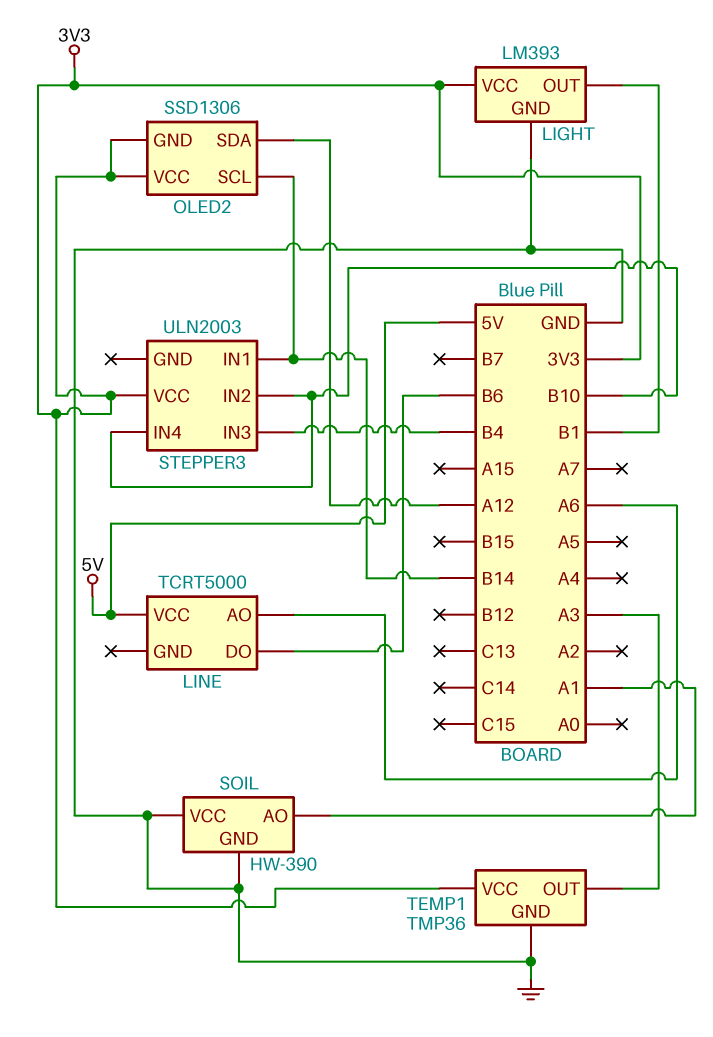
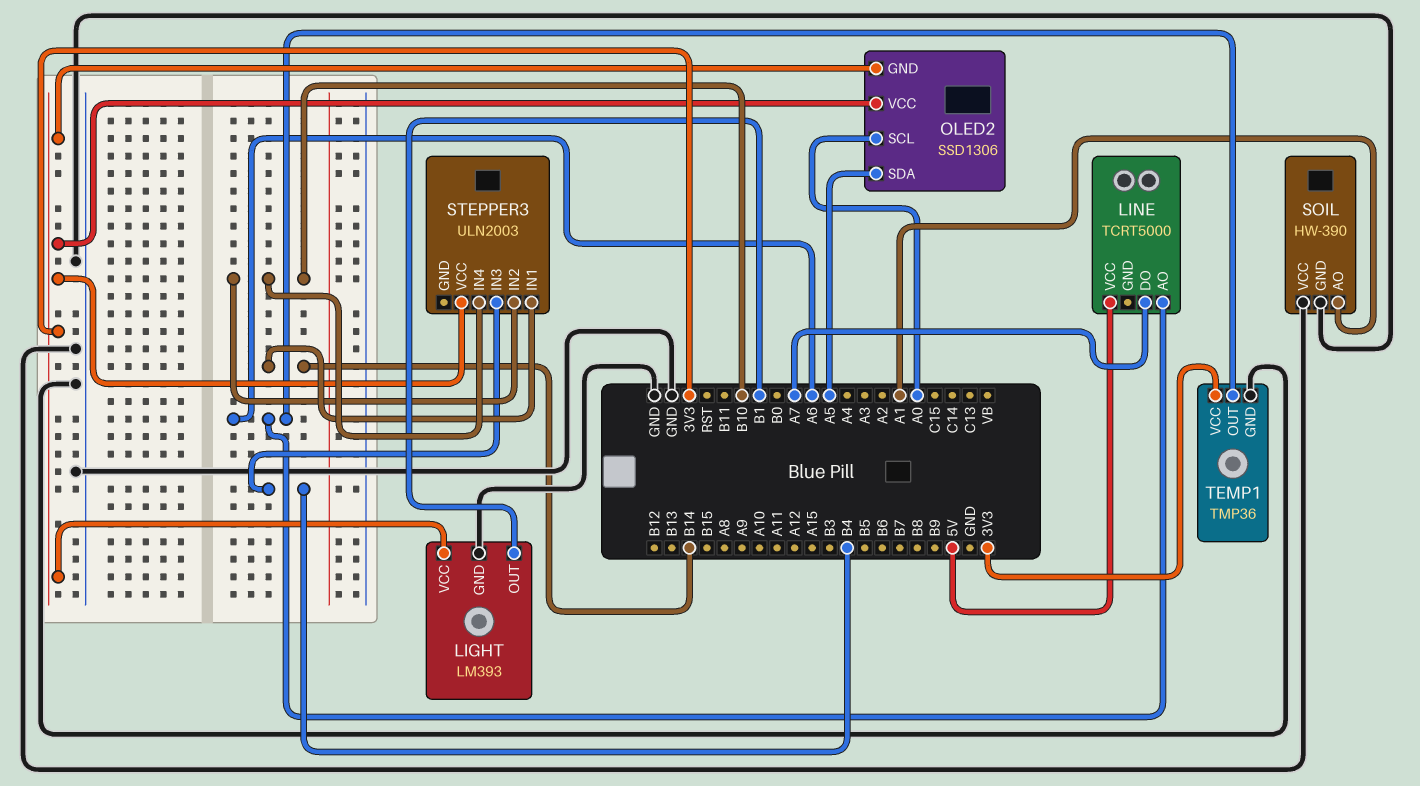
LINE pin DO: B6 -> A7
OLED2 pin SCL: B14 -> A0
OLED2 pin SDA: A12 -> A5
TEMP1 pin OUT: A3 -> A6

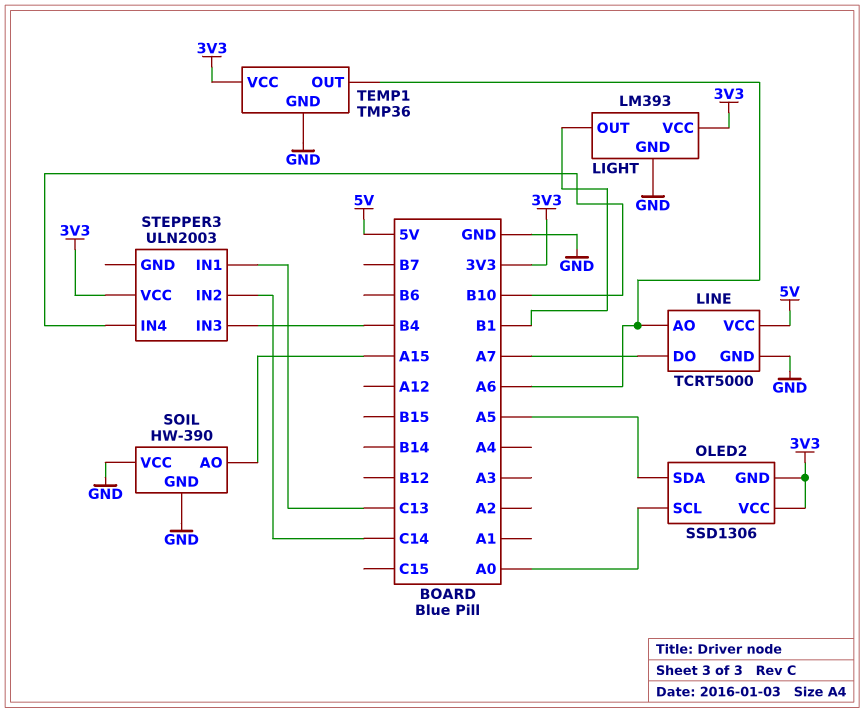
LINE pin GND: none -> GND
SOIL pin AO: A1 -> A15
STEPPER3 pin IN1: B14 -> C13
STEPPER3 pin IN2: B10 -> C14

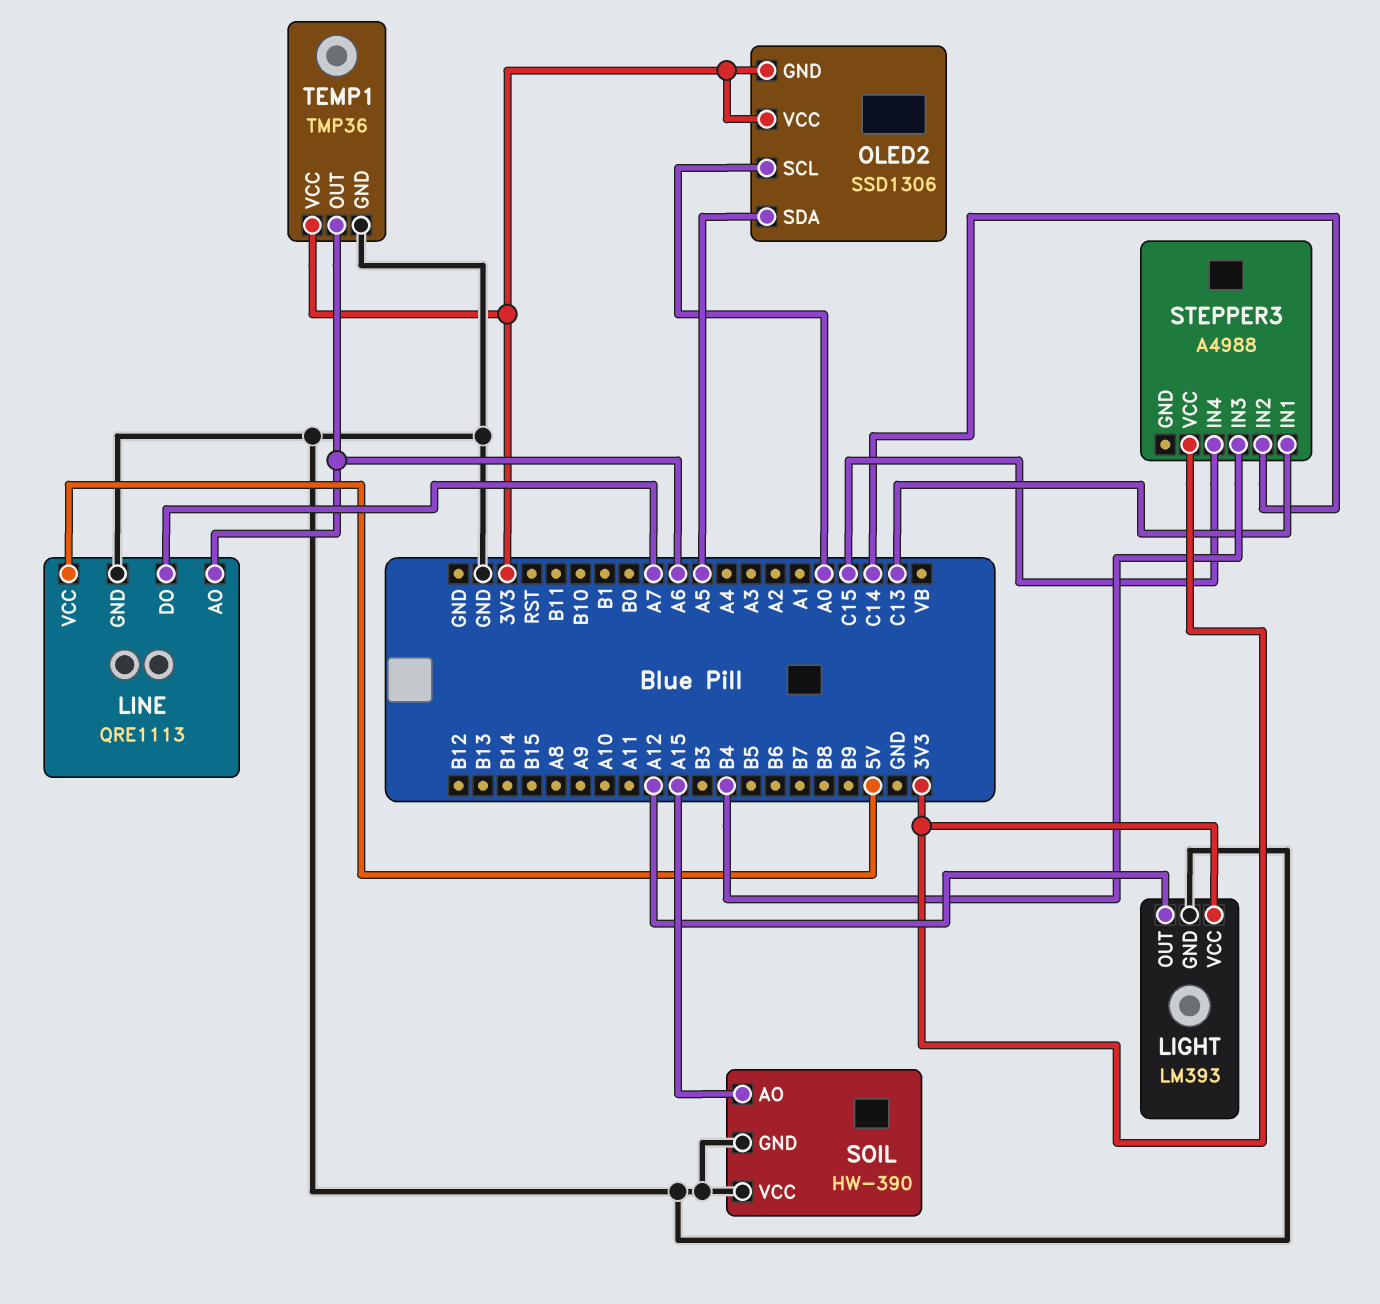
LIGHT pin OUT: B1 -> A12
LINE: TCRT5000 -> QRE1113
STEPPER3: ULN2003 -> A4988
STEPPER3 pin IN4: B10 -> C15

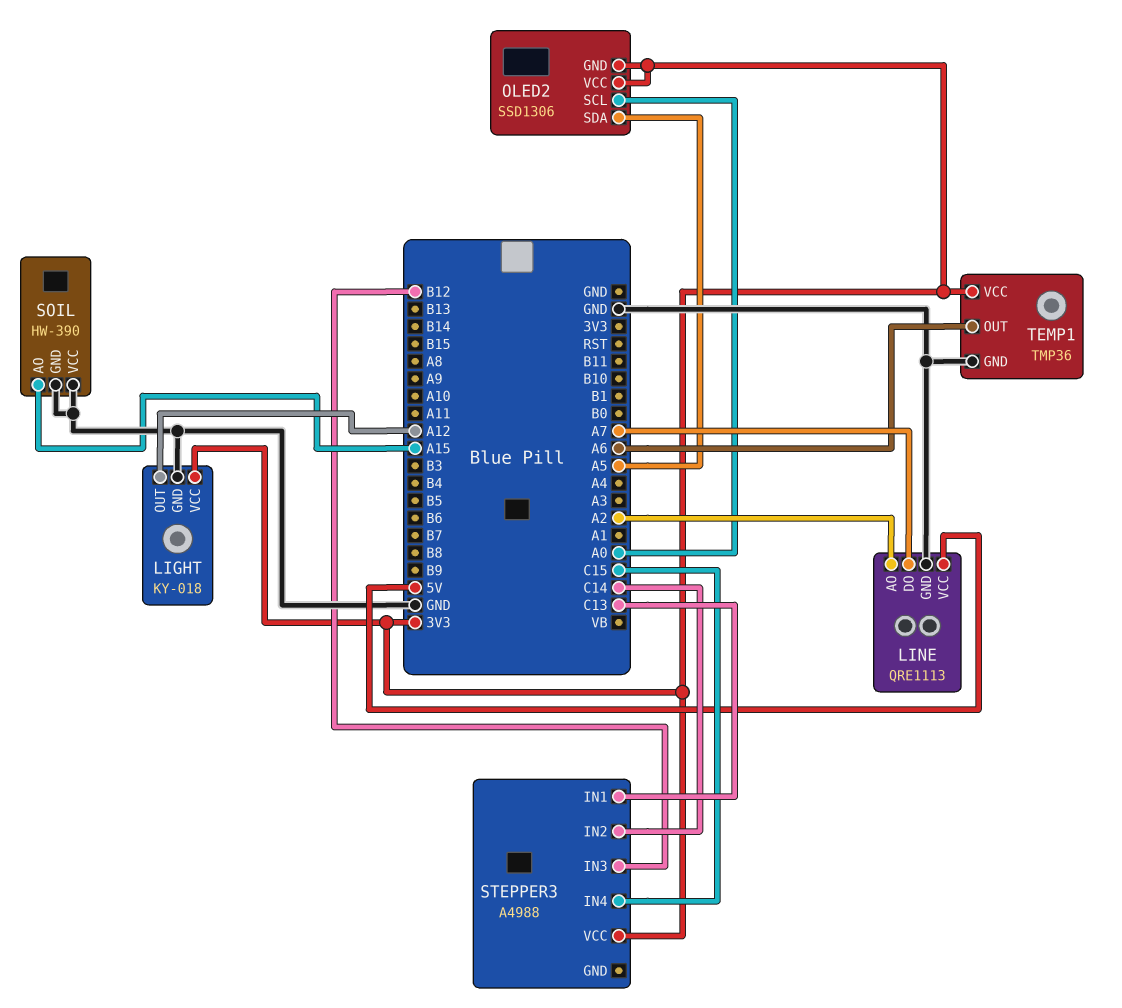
LIGHT: LM393 -> KY-018
LINE pin AO: A6 -> A2
STEPPER3 pin IN3: B4 -> B12

